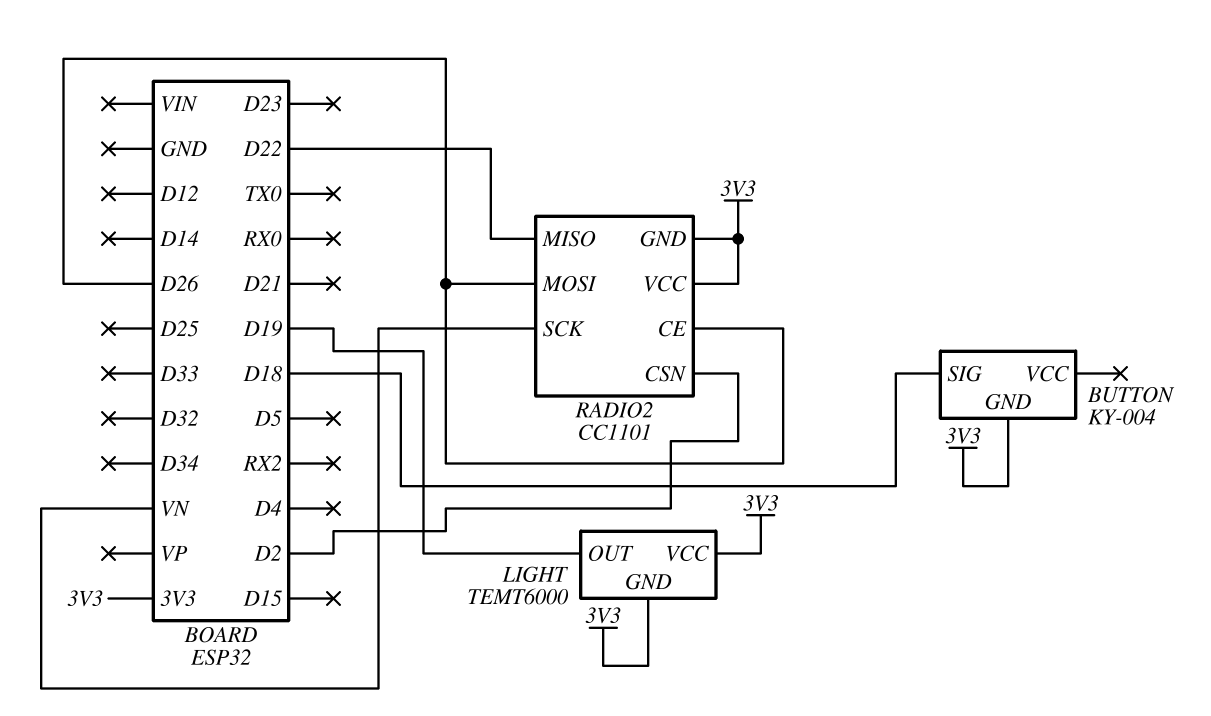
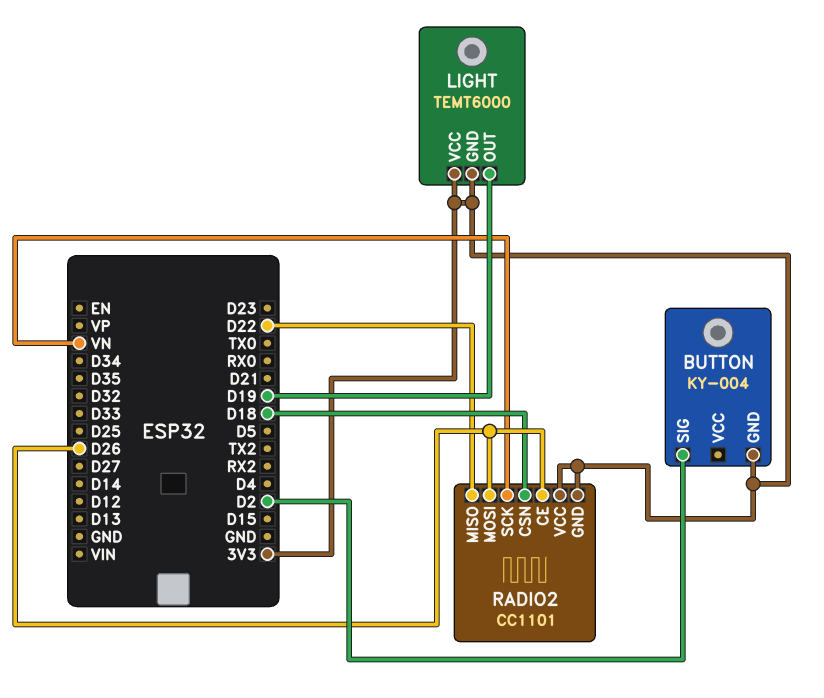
BUTTON pin SIG: D18 -> D2
RADIO2 pin CSN: D2 -> D18

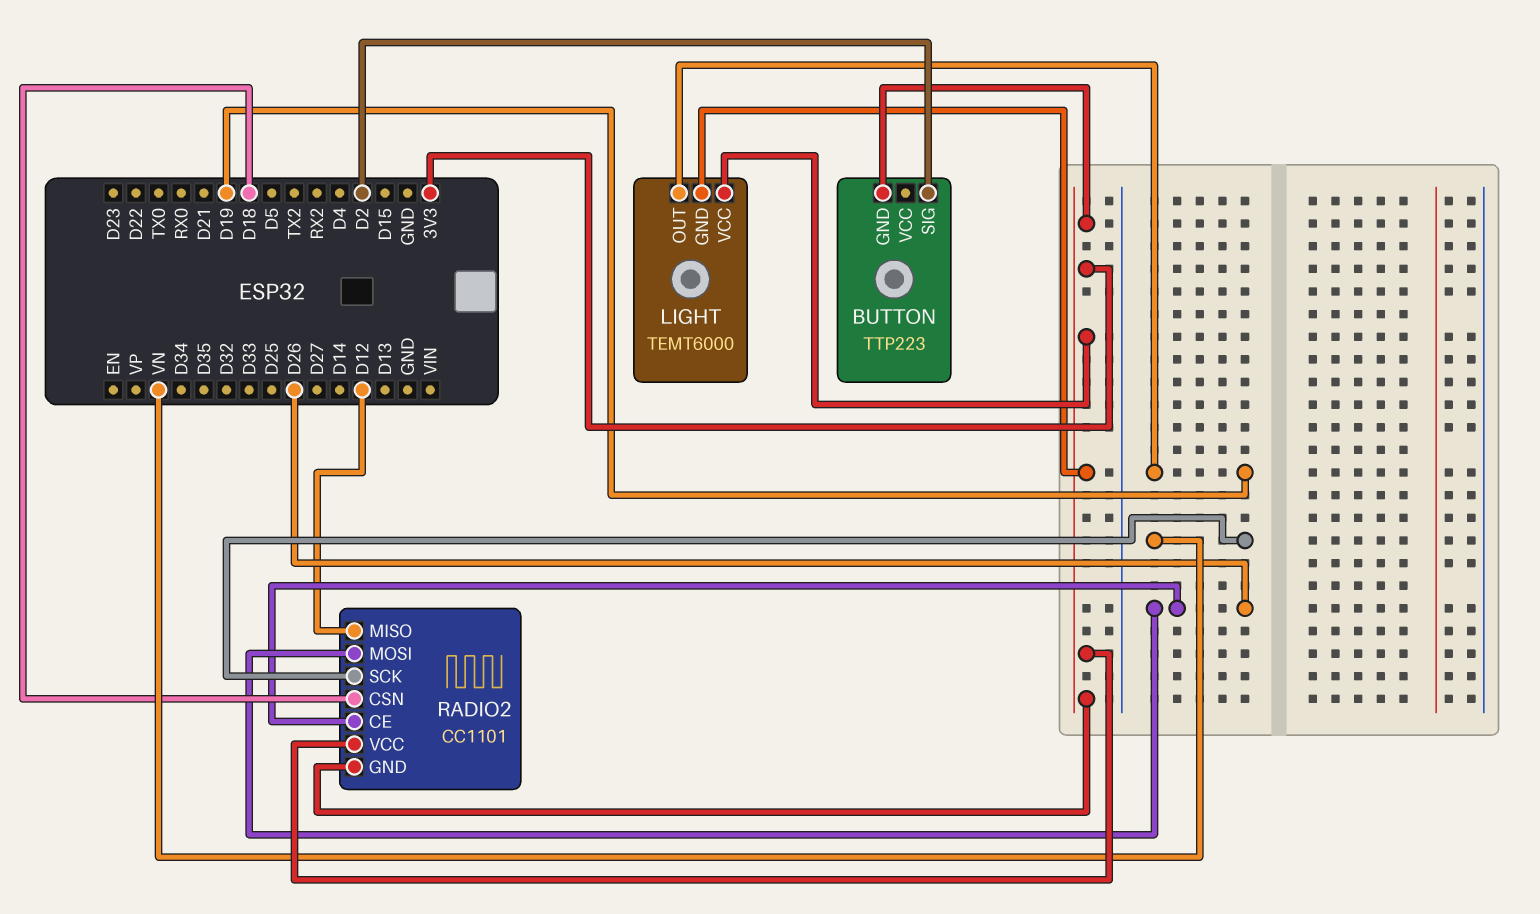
BUTTON: KY-004 -> TTP223
RADIO2 pin MISO: D22 -> D12

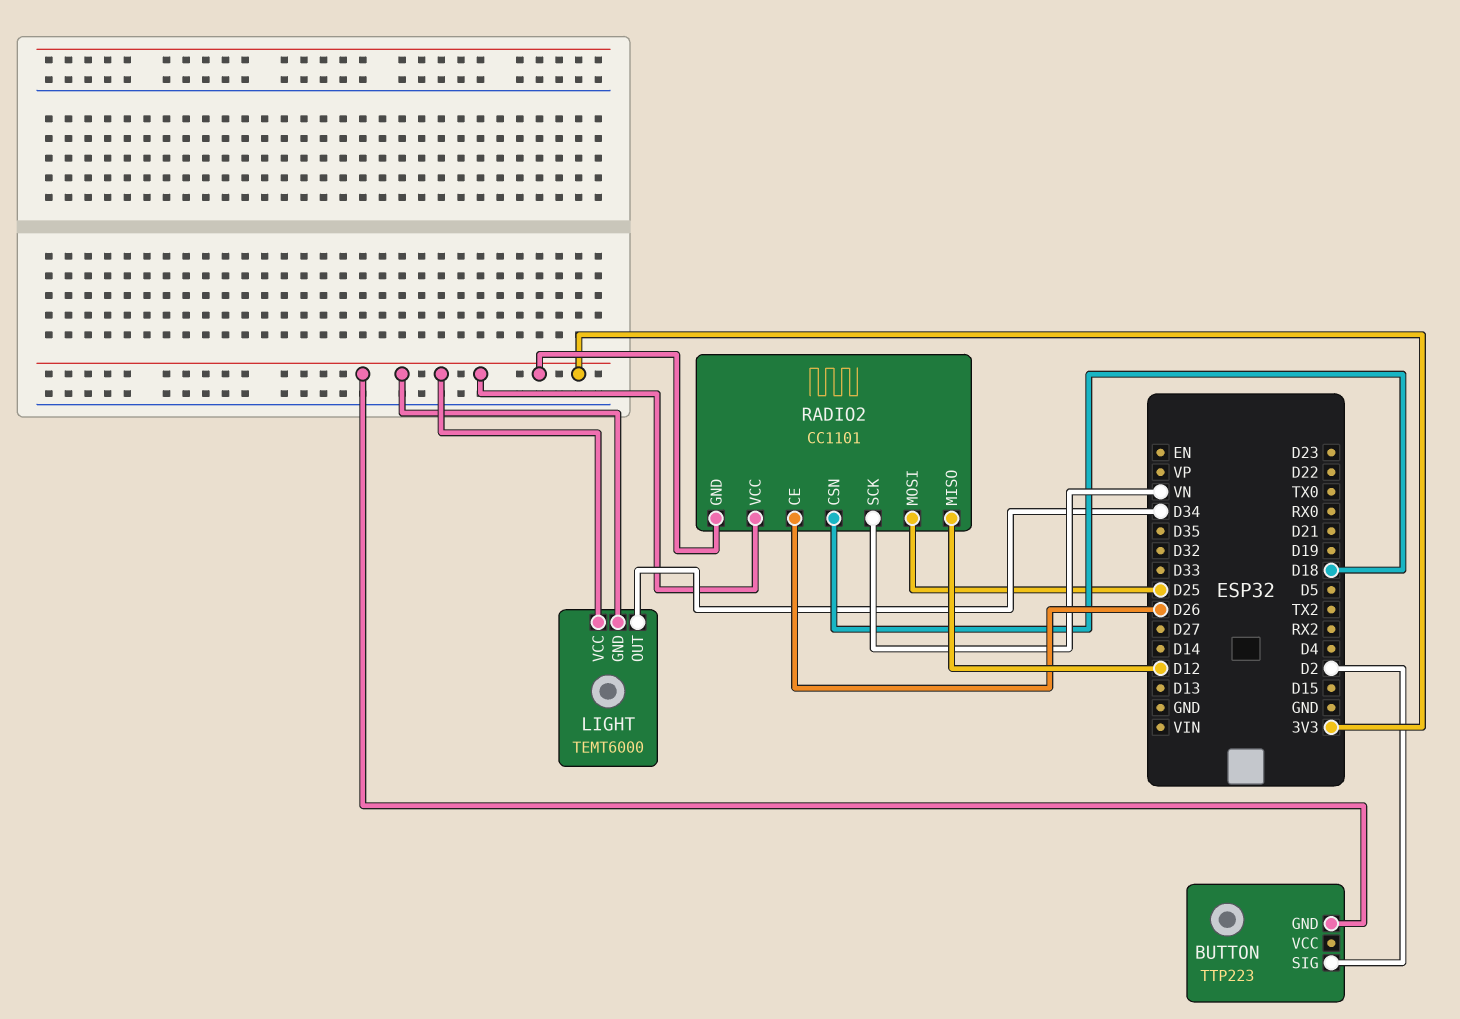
LIGHT pin OUT: D19 -> D34
RADIO2 pin MOSI: D26 -> D25

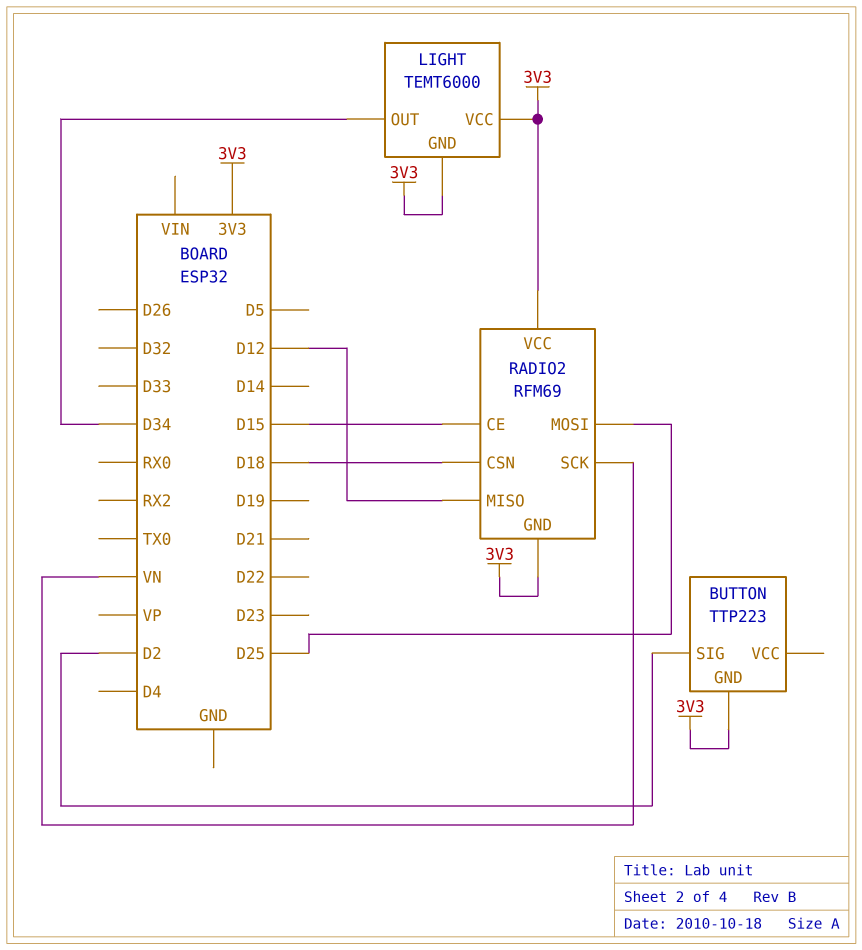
RADIO2: CC1101 -> RFM69
RADIO2 pin CE: D26 -> D15

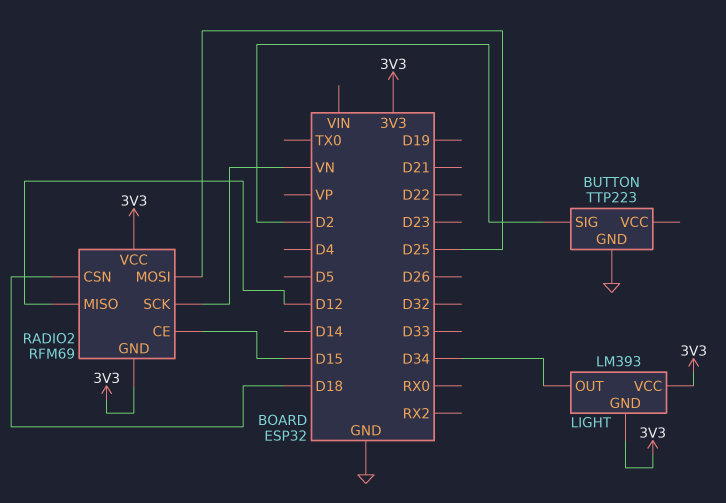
BUTTON pin GND: 3V3 -> GND
LIGHT: TEMT6000 -> LM393

